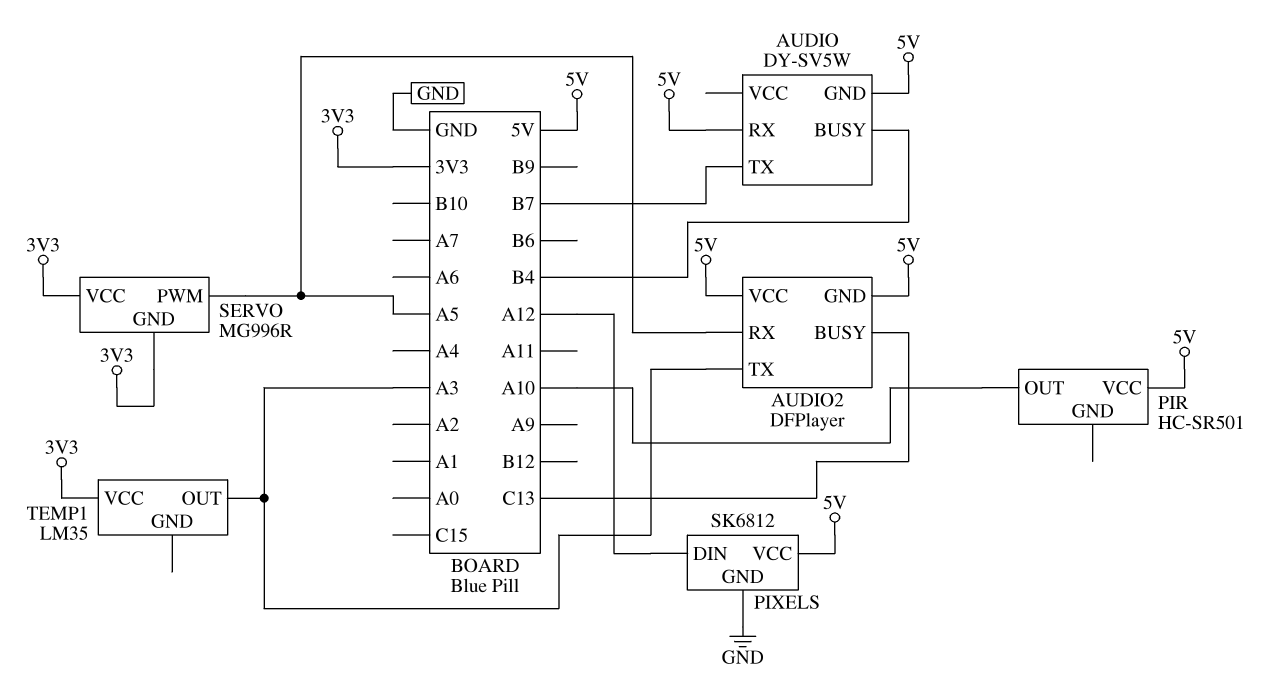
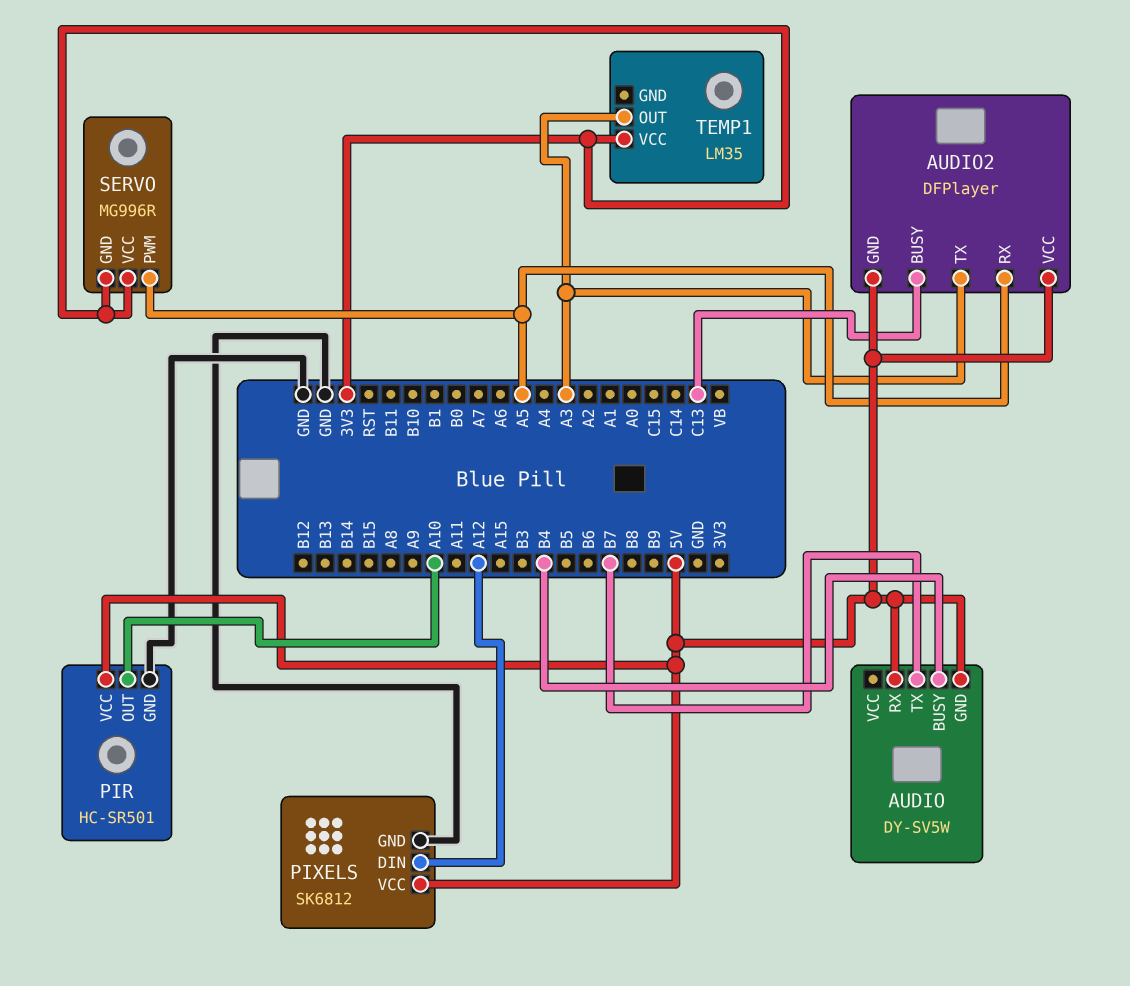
PIR pin GND: none -> GND

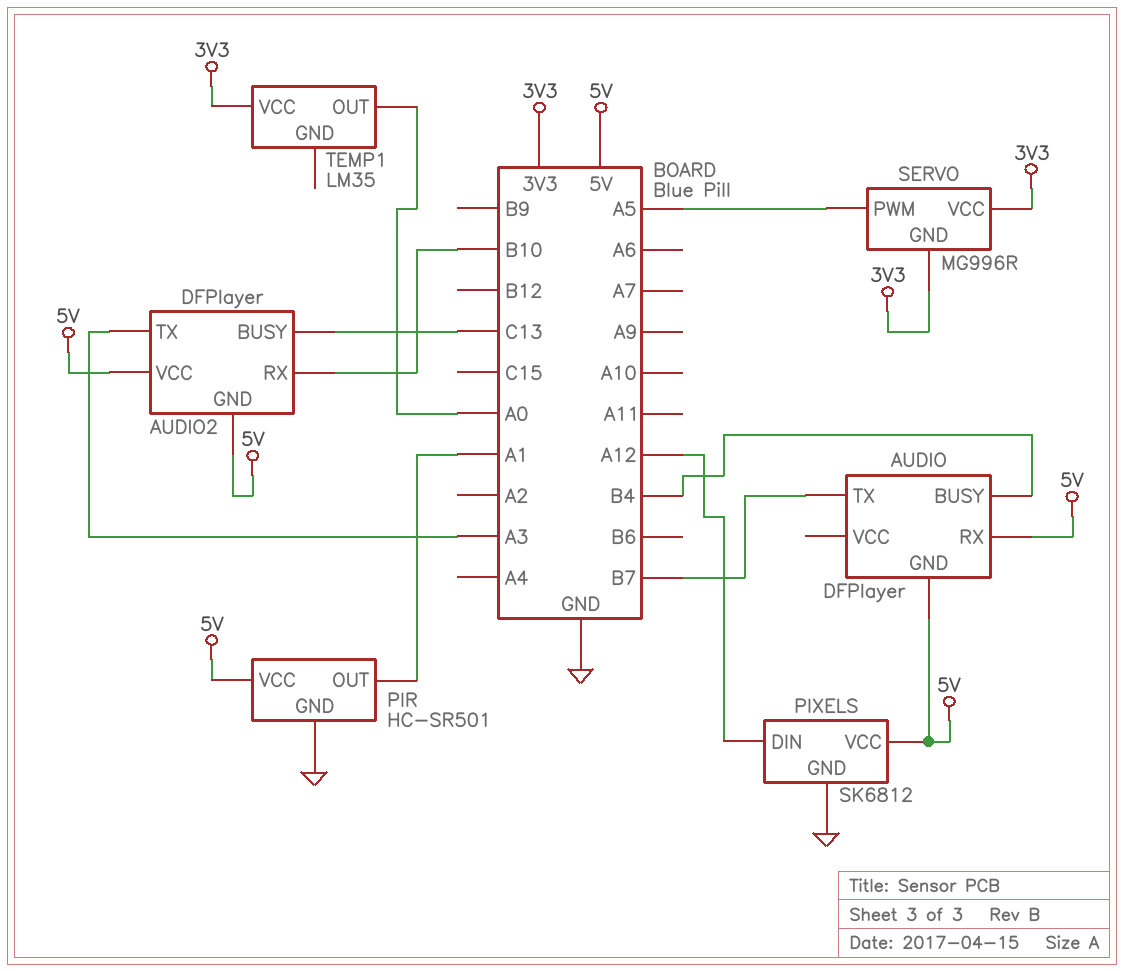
AUDIO: DY-SV5W -> DFPlayer
AUDIO2 pin RX: A5 -> B10
PIR pin OUT: A10 -> A1
TEMP1 pin OUT: A3 -> A0

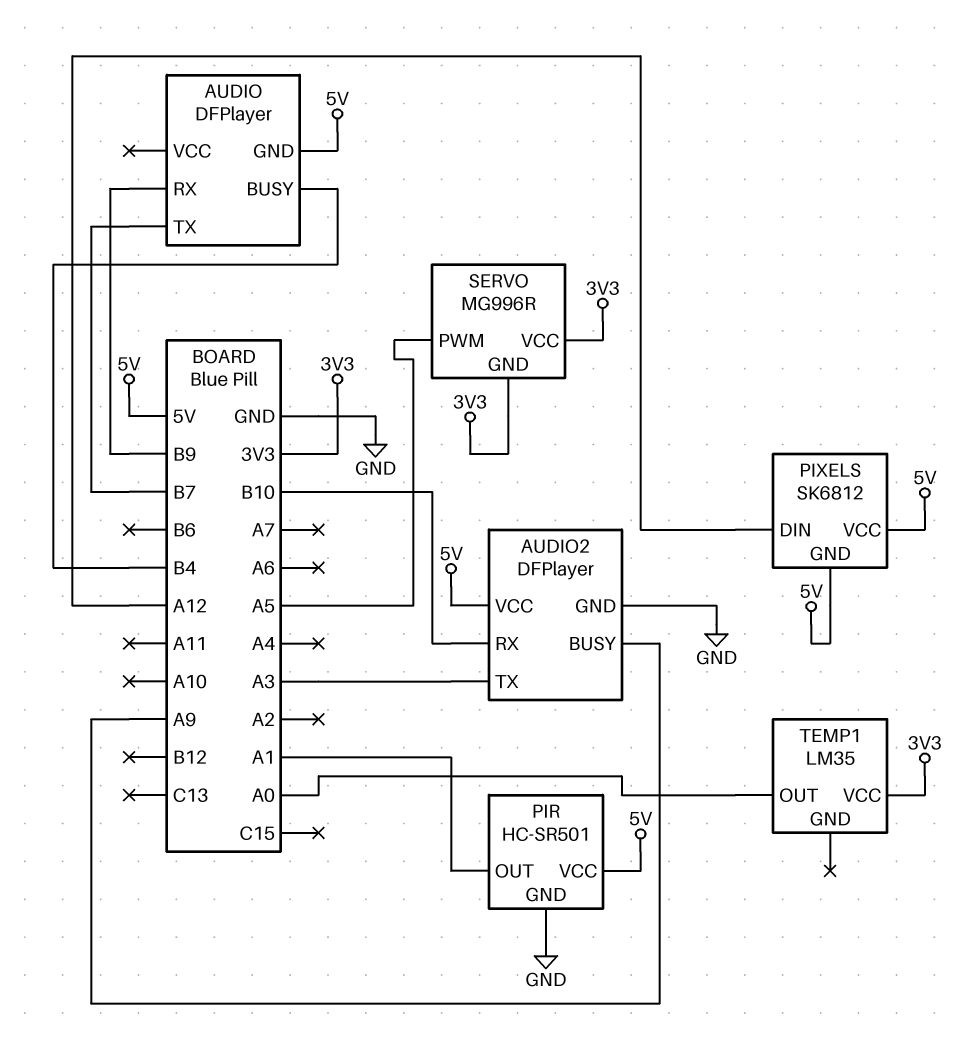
AUDIO pin RX: 5V -> B9
AUDIO2 pin BUSY: C13 -> A9
AUDIO2 pin GND: 5V -> GND
PIXELS pin GND: GND -> 5V

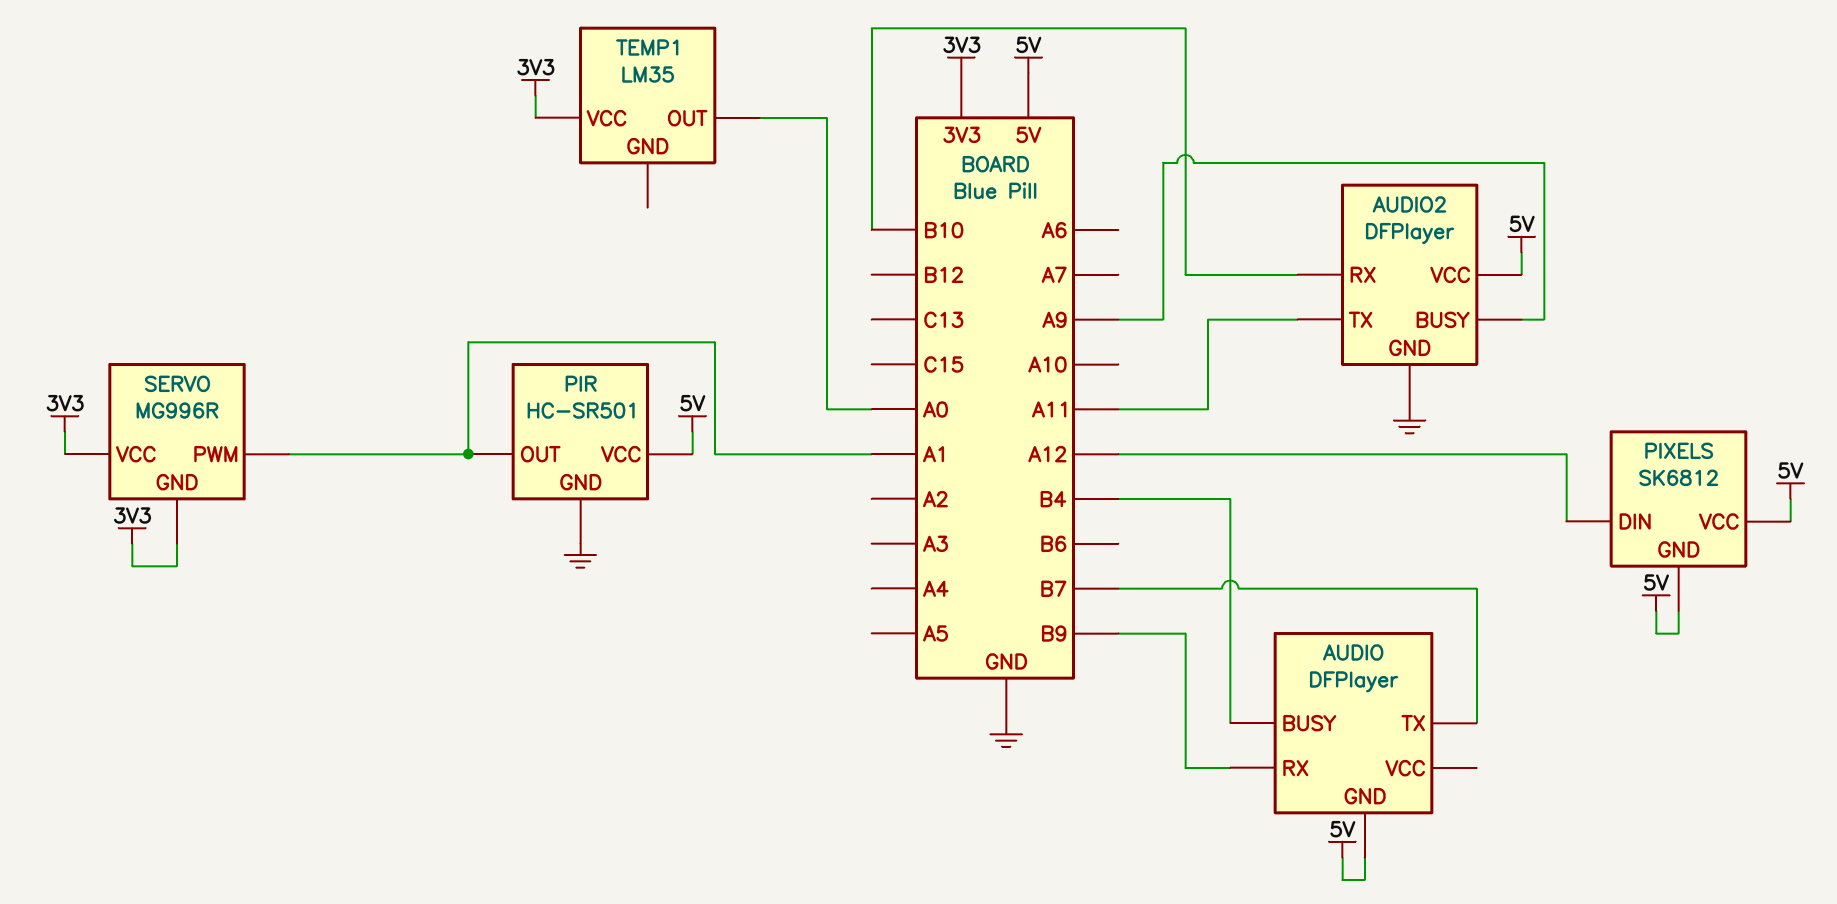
AUDIO2 pin TX: A3 -> A11
SERVO pin PWM: A5 -> A1

